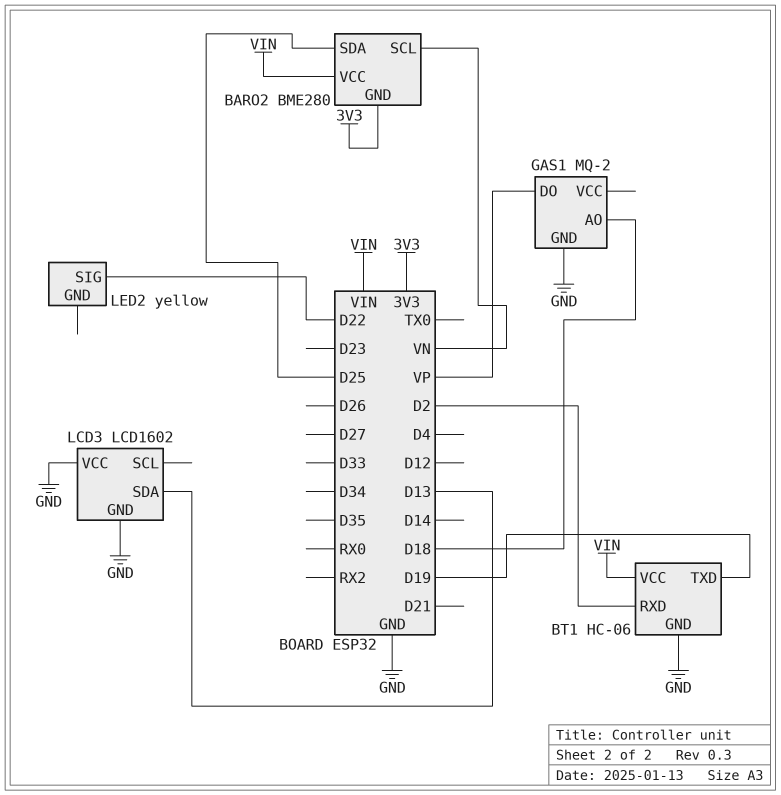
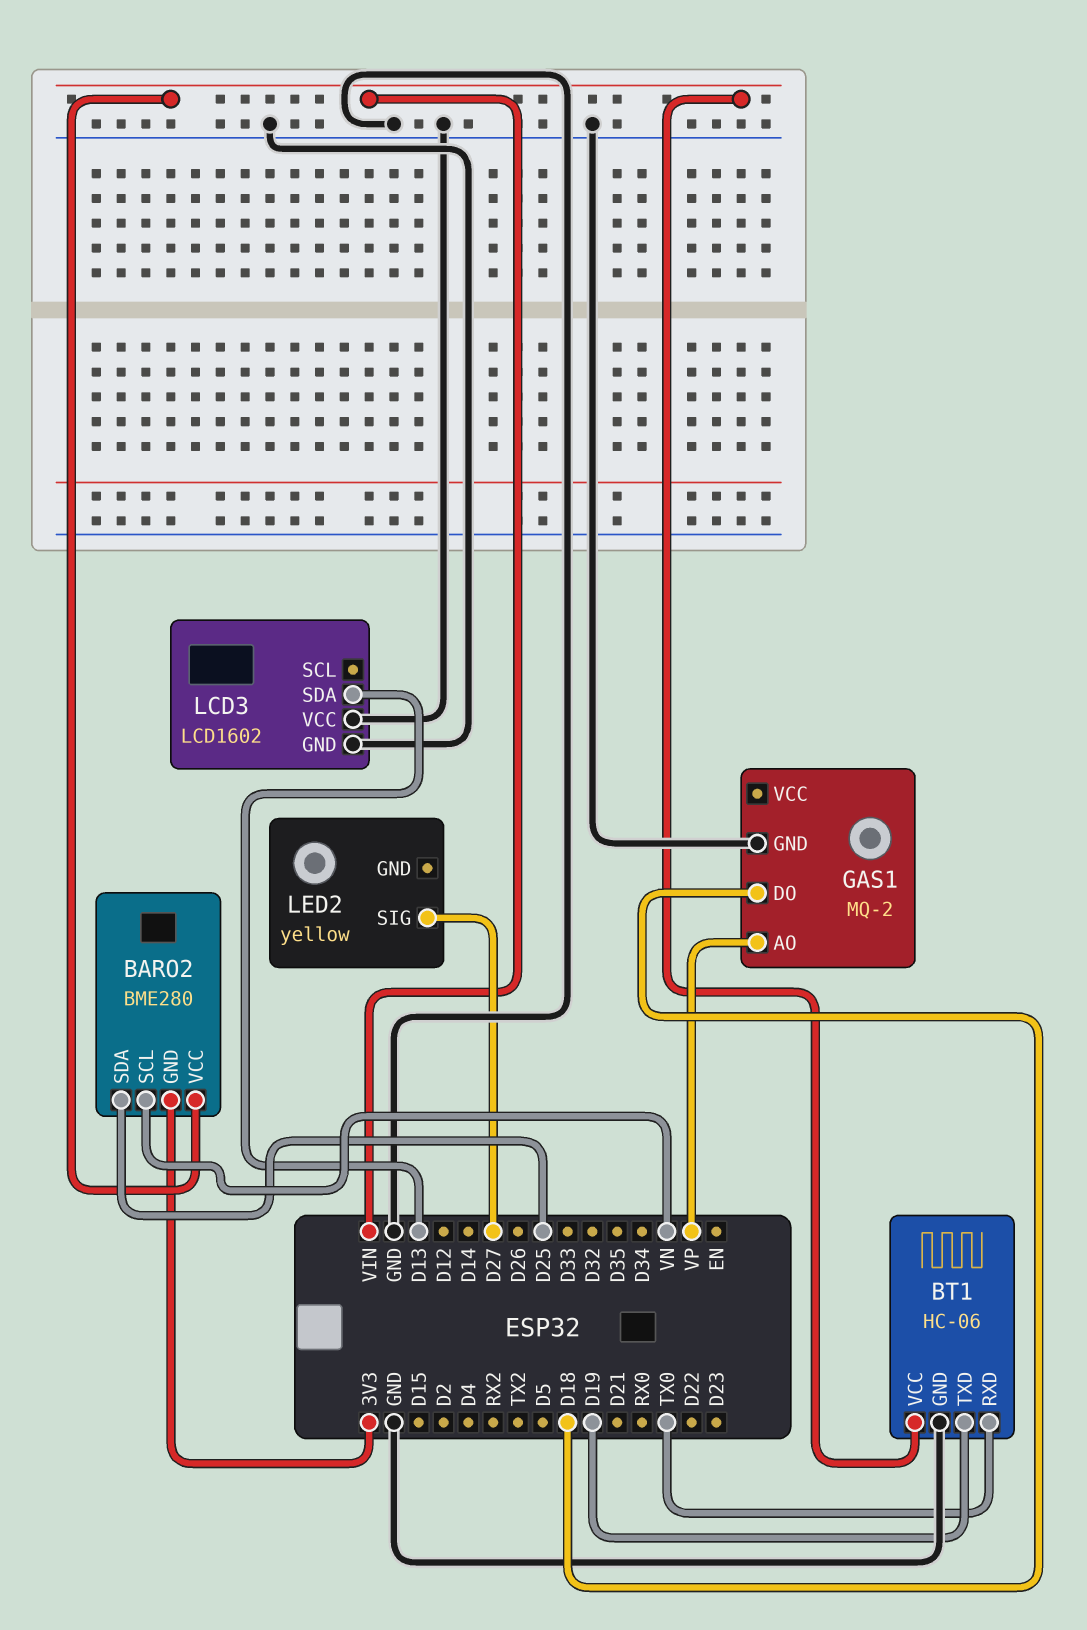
BT1 pin RXD: D2 -> TX0
GAS1 pin AO: D18 -> VP
GAS1 pin DO: VP -> D18
LED2 pin SIG: D22 -> D27

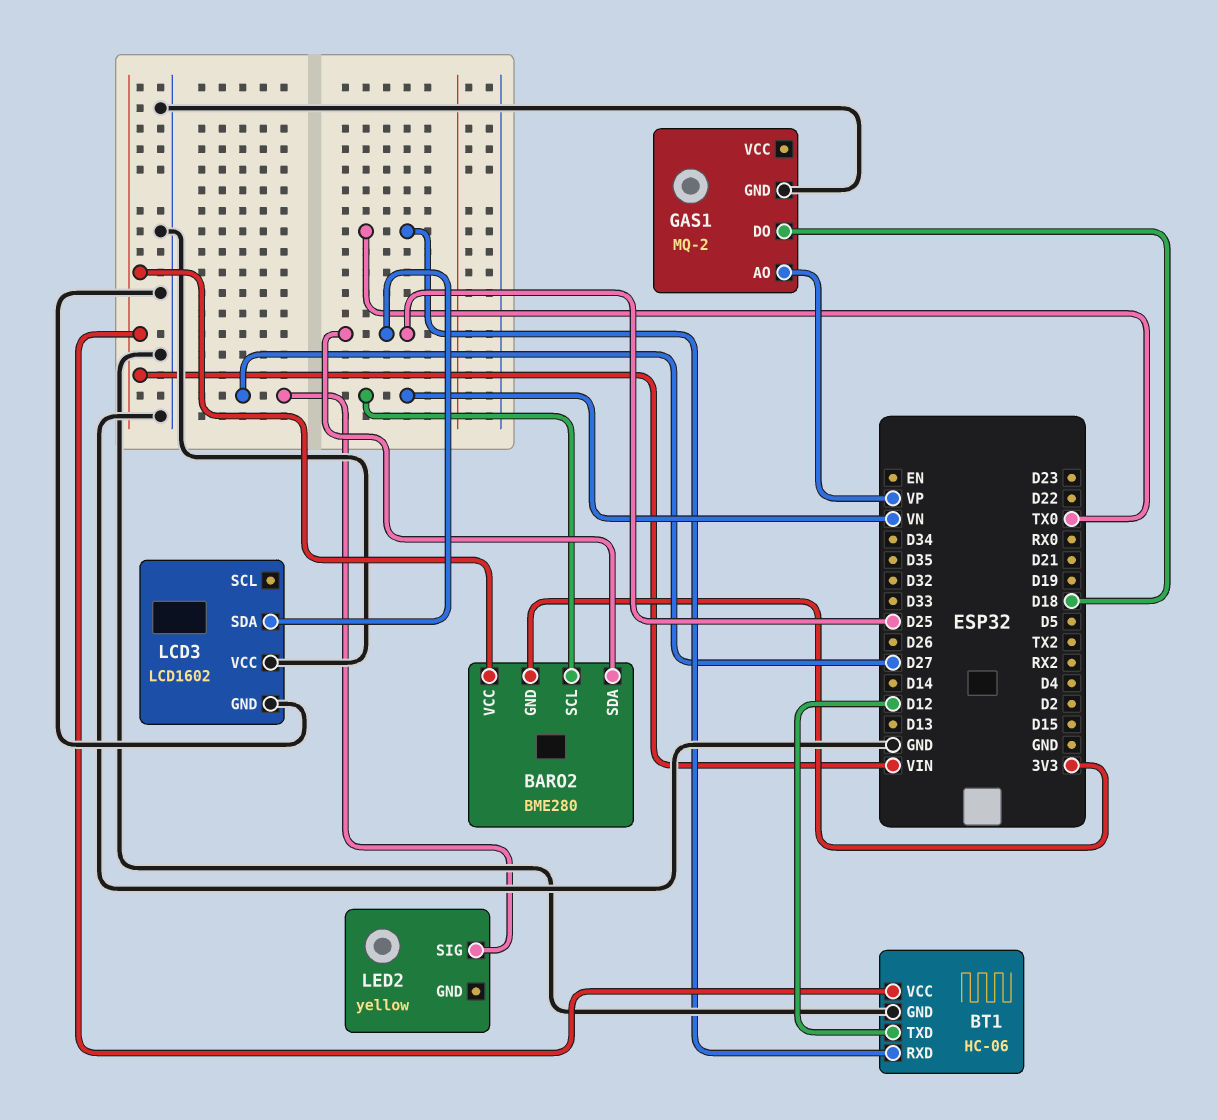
BT1 pin TXD: D19 -> D12
LCD3 pin SDA: D13 -> D25

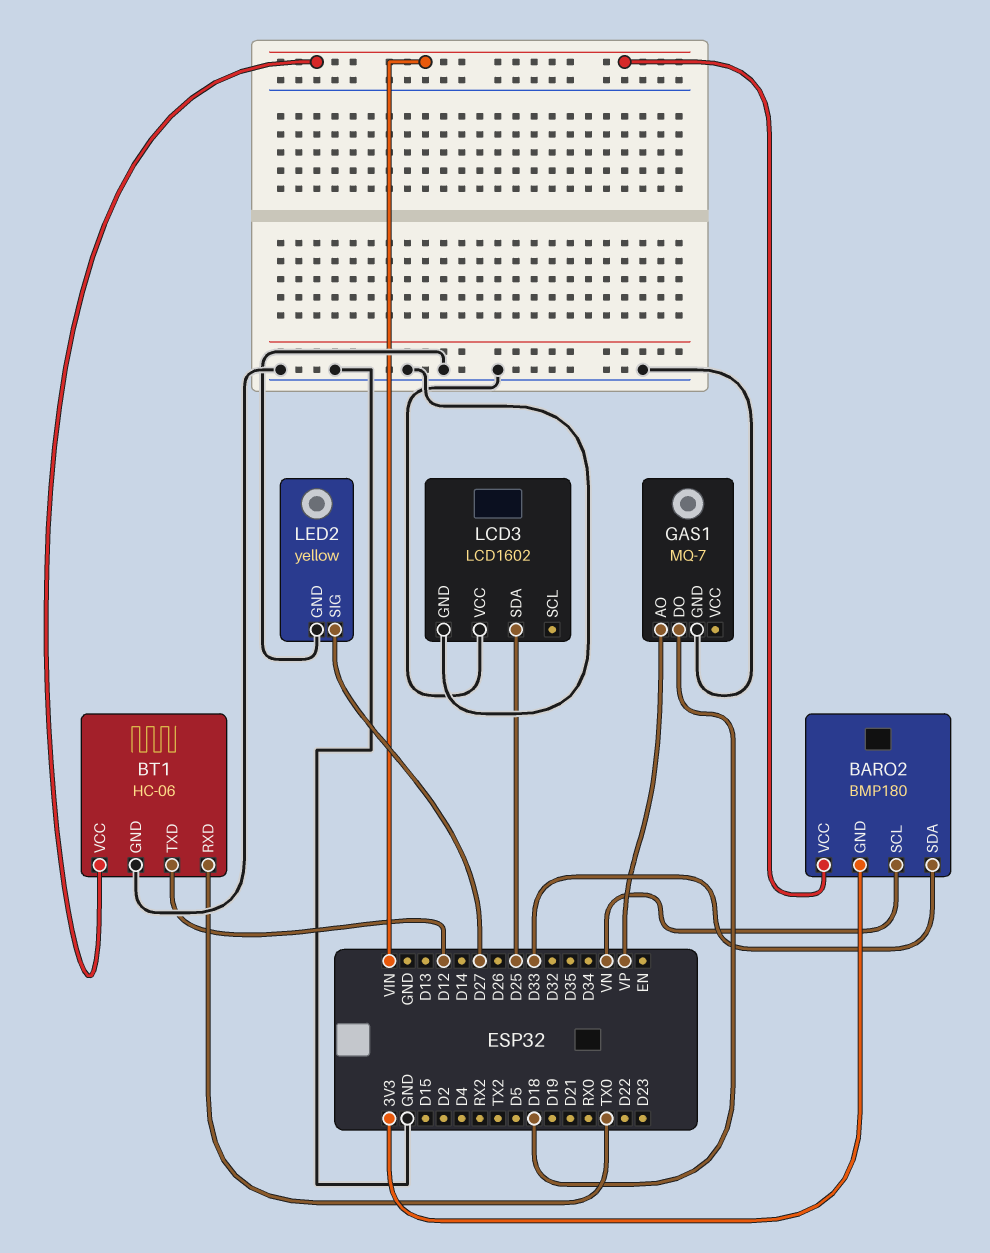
BARO2: BME280 -> BMP180
BARO2 pin SDA: D25 -> D33
GAS1: MQ-2 -> MQ-7
LED2 pin GND: none -> GND

